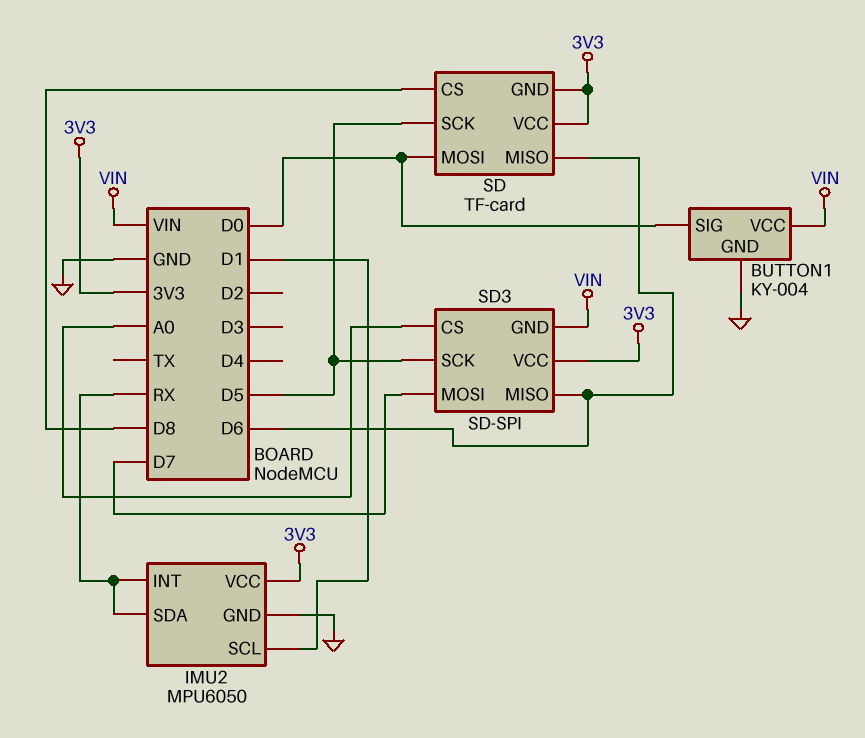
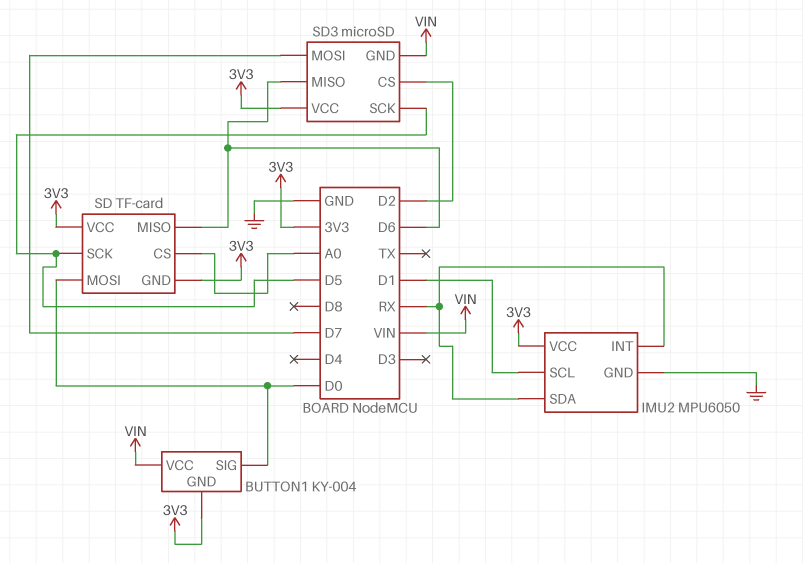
BUTTON1 pin GND: GND -> 3V3
SD pin CS: D8 -> A0
SD3: SD-SPI -> microSD
SD3 pin CS: A0 -> D2

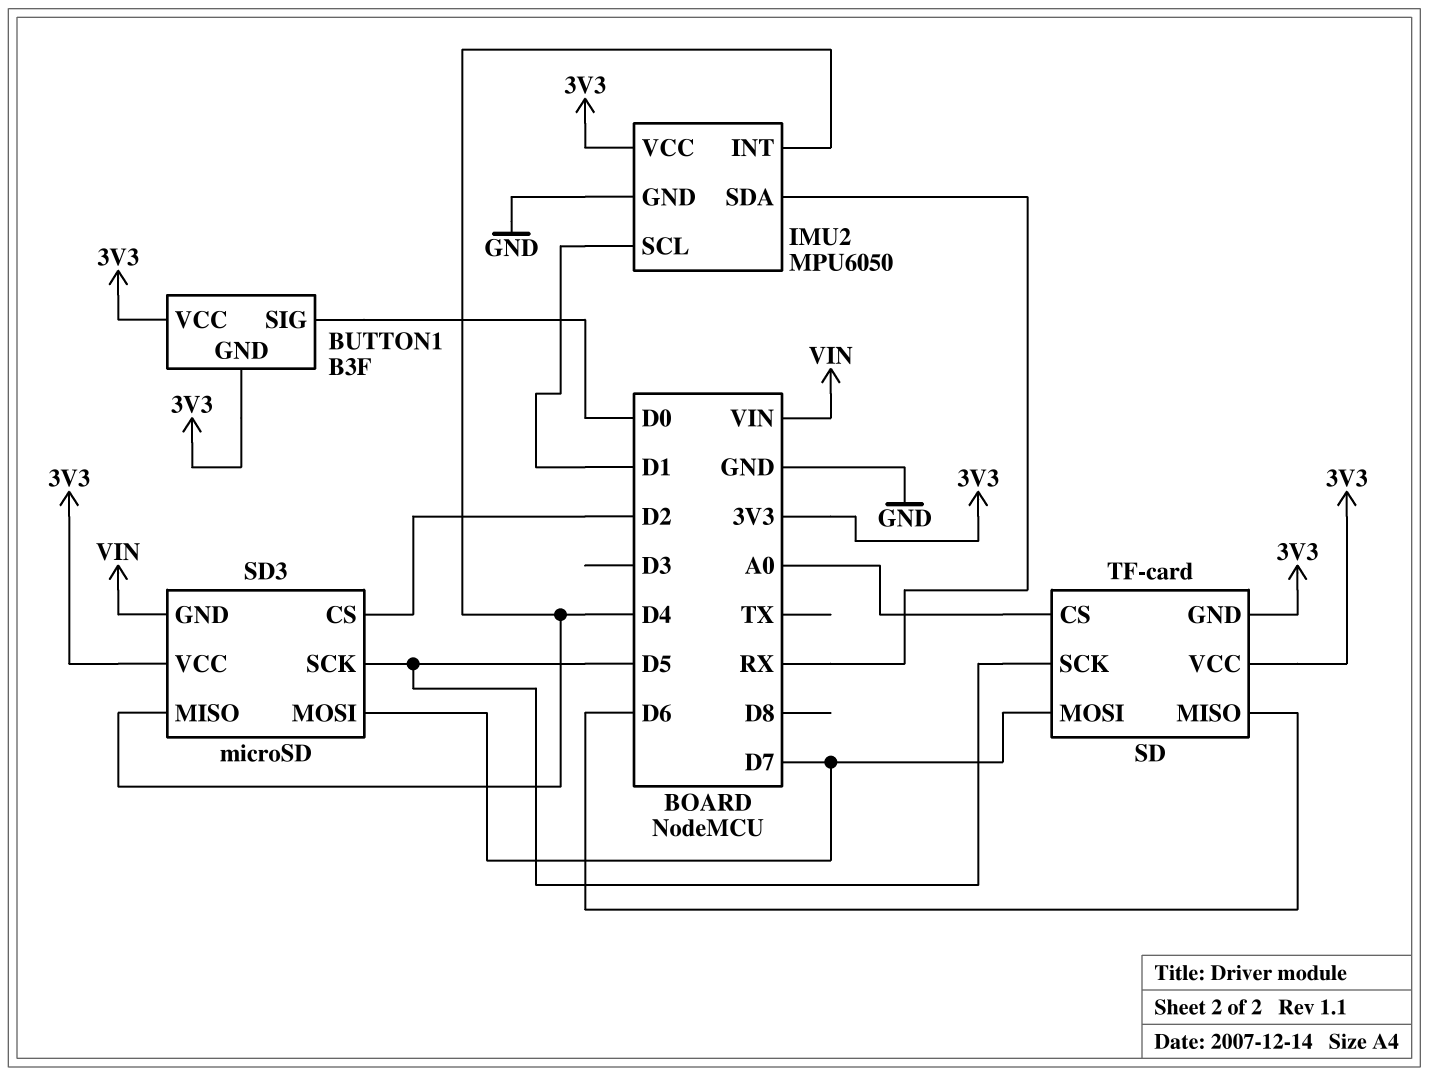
BUTTON1: KY-004 -> B3F
BUTTON1 pin VCC: VIN -> 3V3
IMU2 pin INT: RX -> D4
SD pin MOSI: D0 -> D7
SD3 pin MISO: D6 -> D4

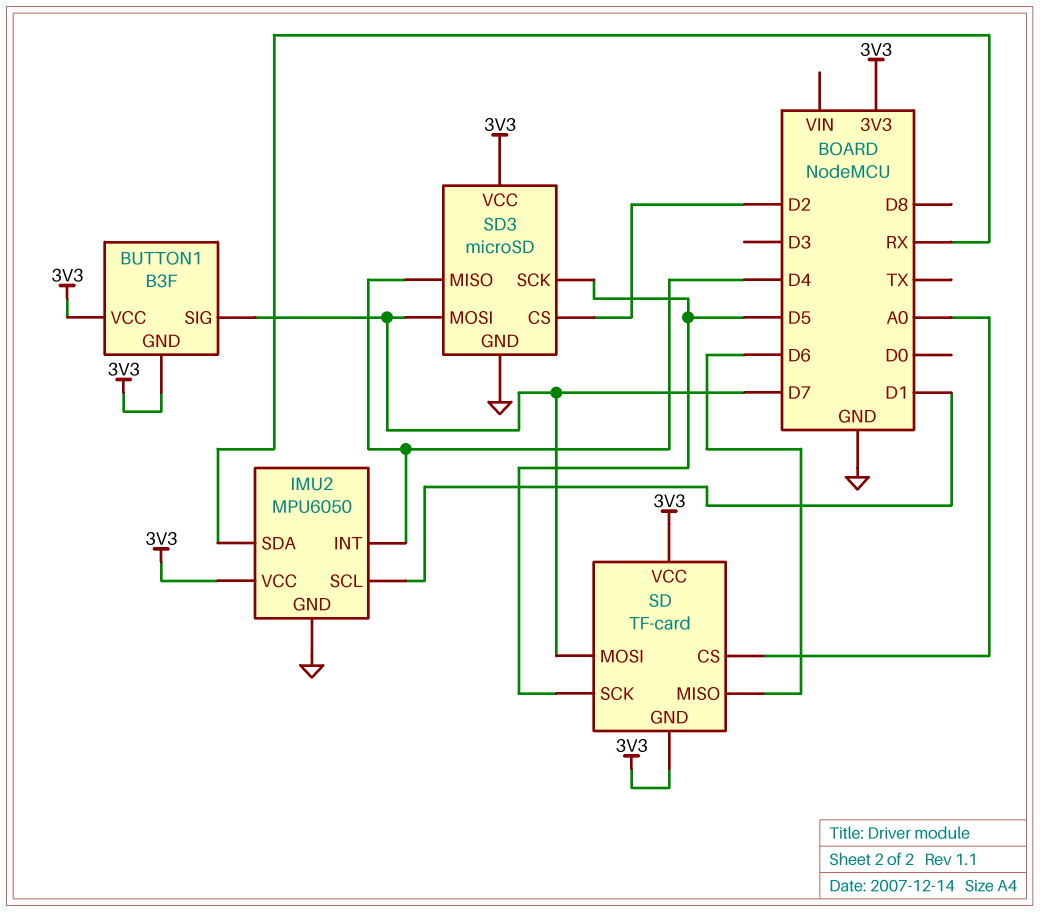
BUTTON1 pin SIG: D0 -> D7
SD3 pin GND: VIN -> GND

